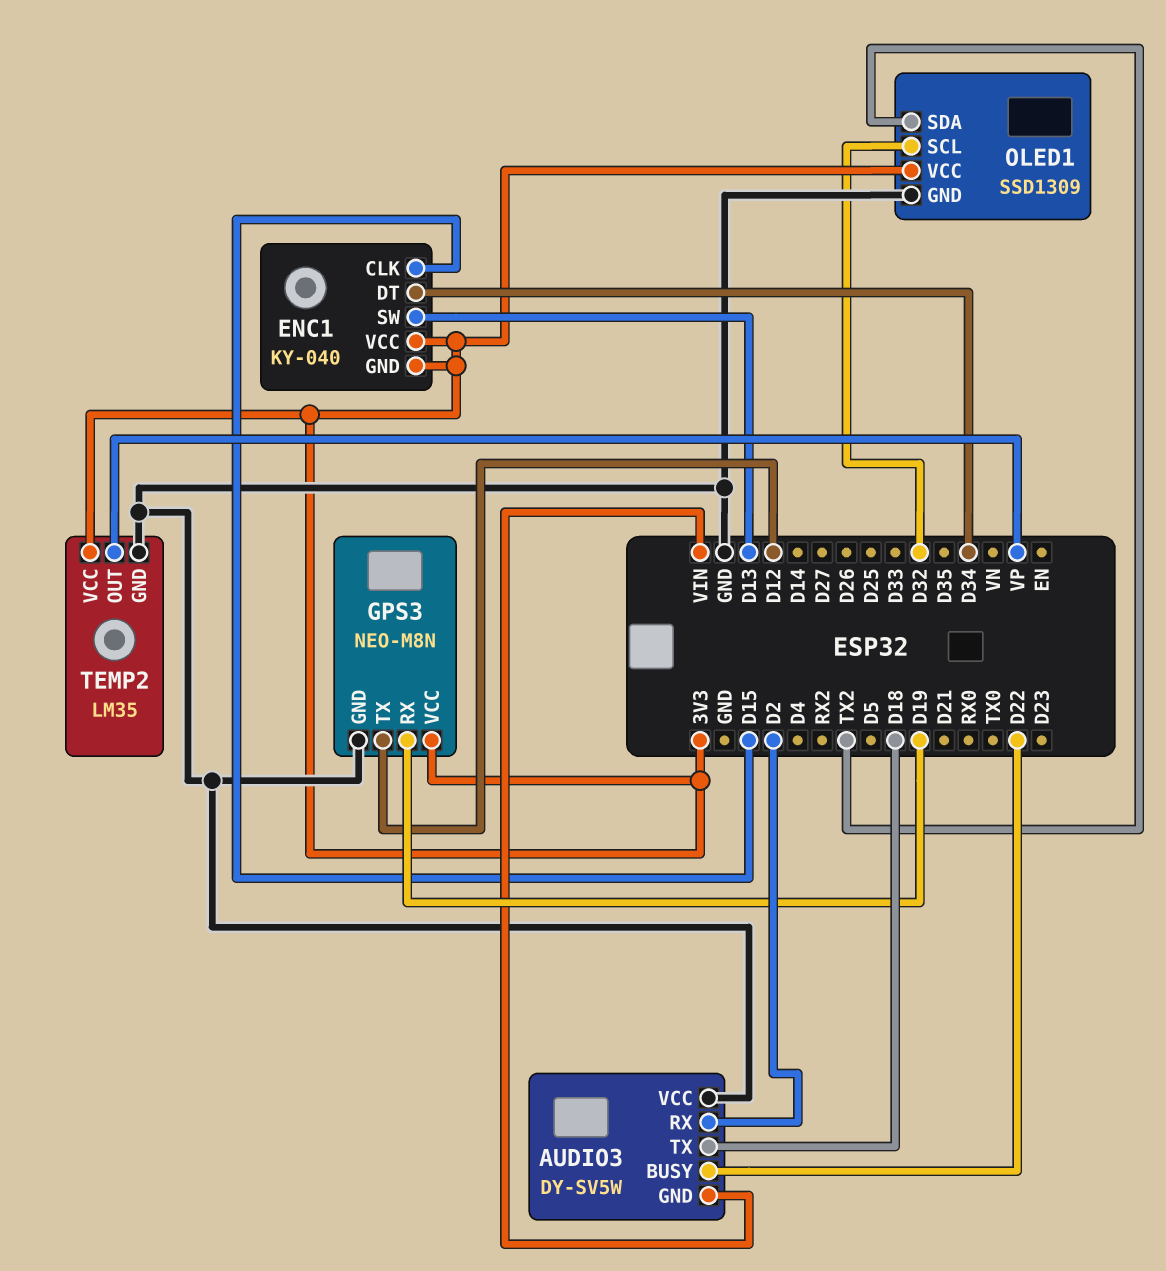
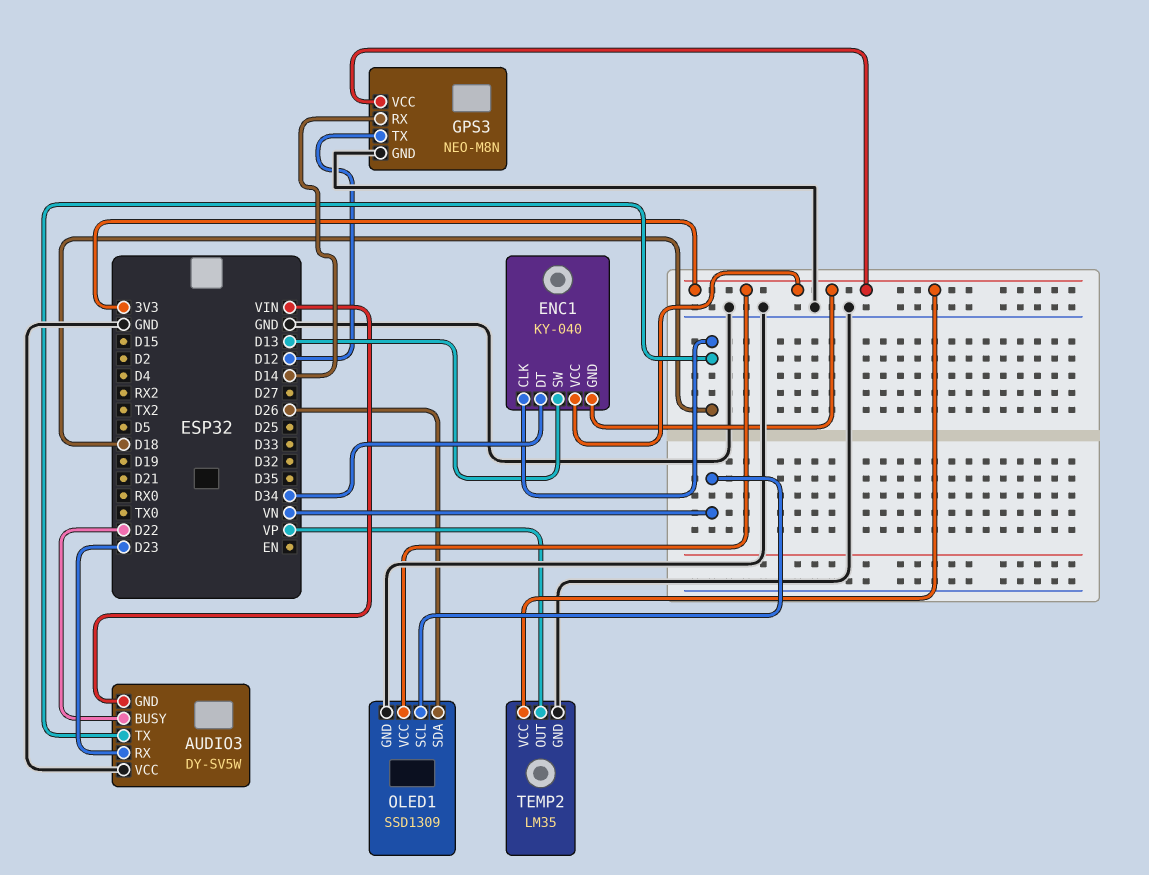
AUDIO3 pin RX: D2 -> D23
ENC1 pin CLK: D15 -> D18
GPS3 pin RX: D19 -> D14
OLED1 pin SCL: D32 -> VN
OLED1 pin SDA: TX2 -> D26

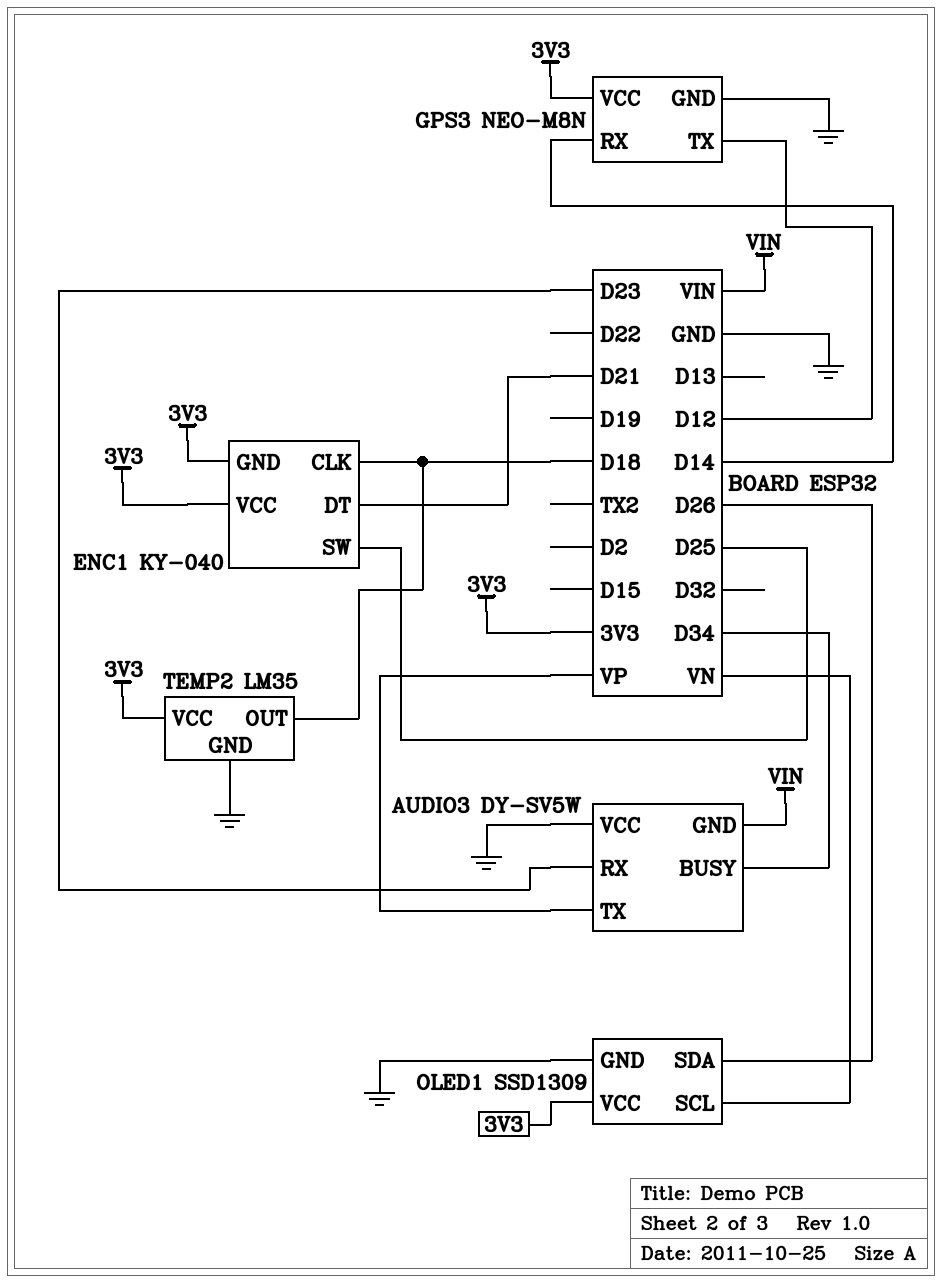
AUDIO3 pin BUSY: D22 -> D34
AUDIO3 pin TX: D18 -> VP
ENC1 pin DT: D34 -> D21
ENC1 pin SW: D13 -> D25
TEMP2 pin OUT: VP -> D18

